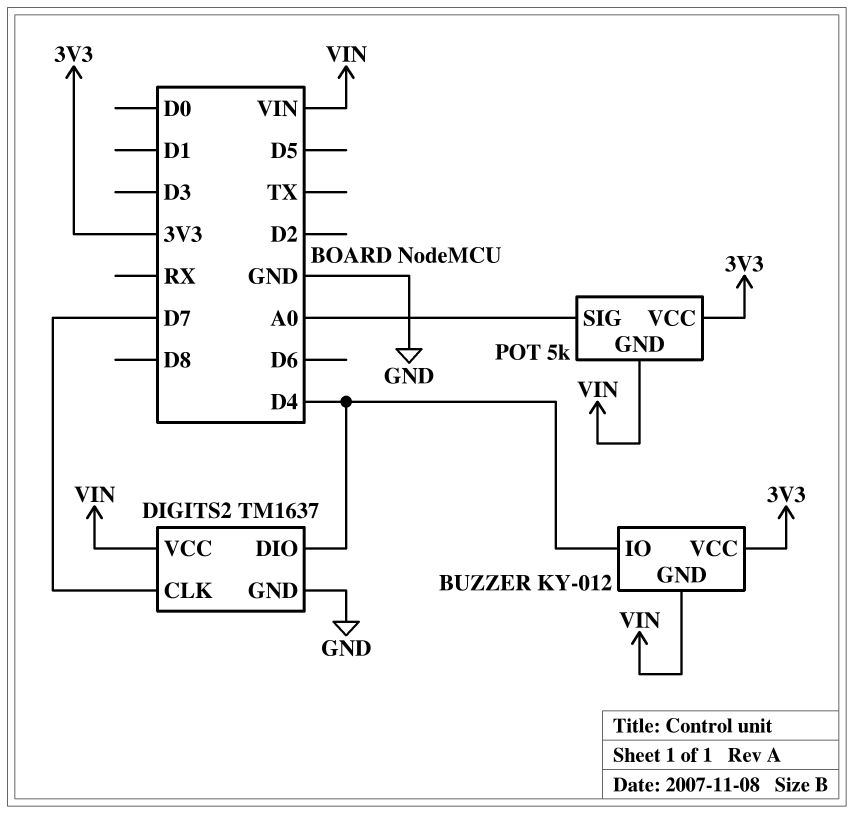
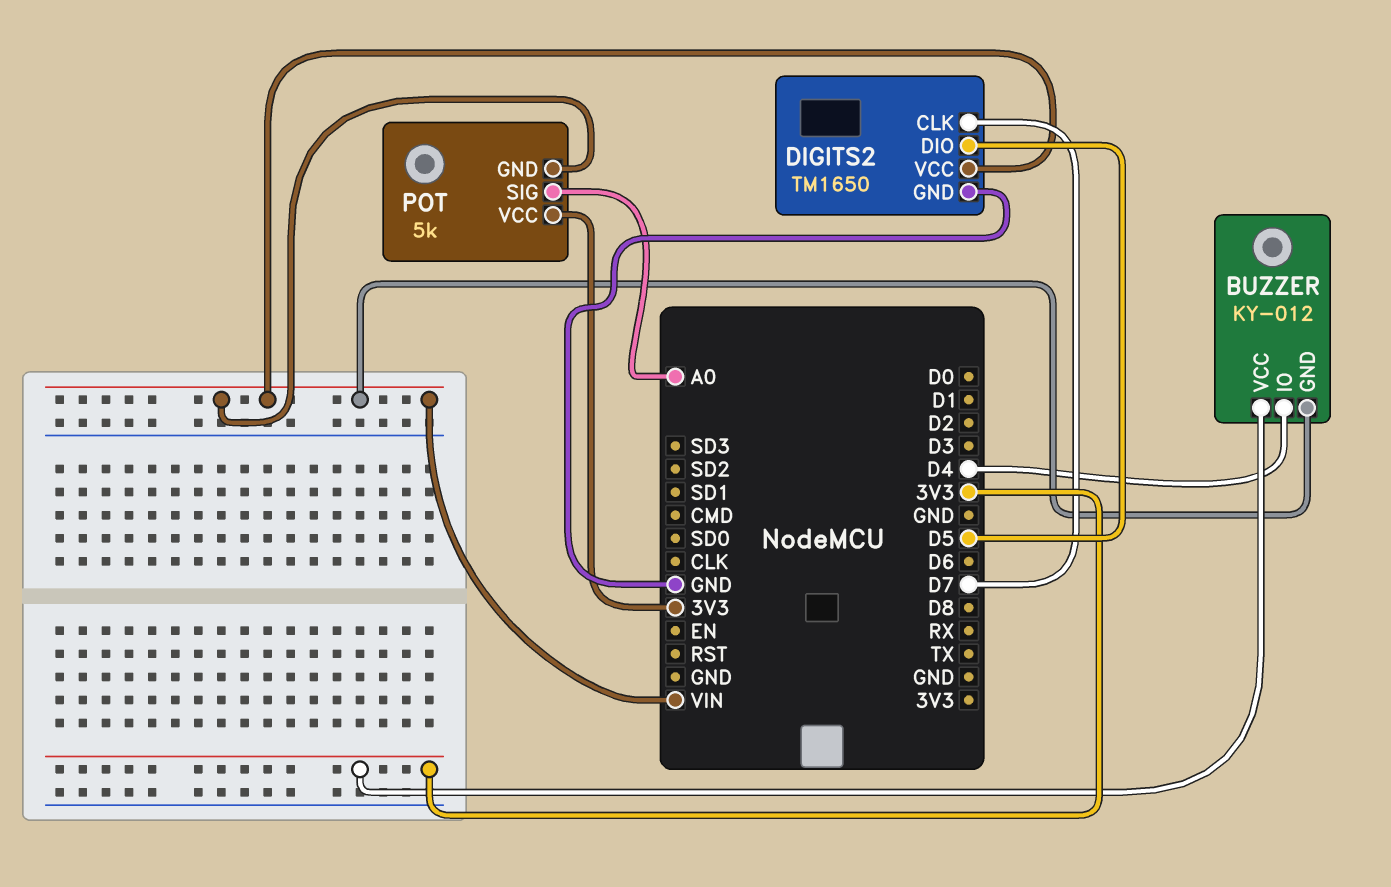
DIGITS2: TM1637 -> TM1650
DIGITS2 pin DIO: D4 -> D5

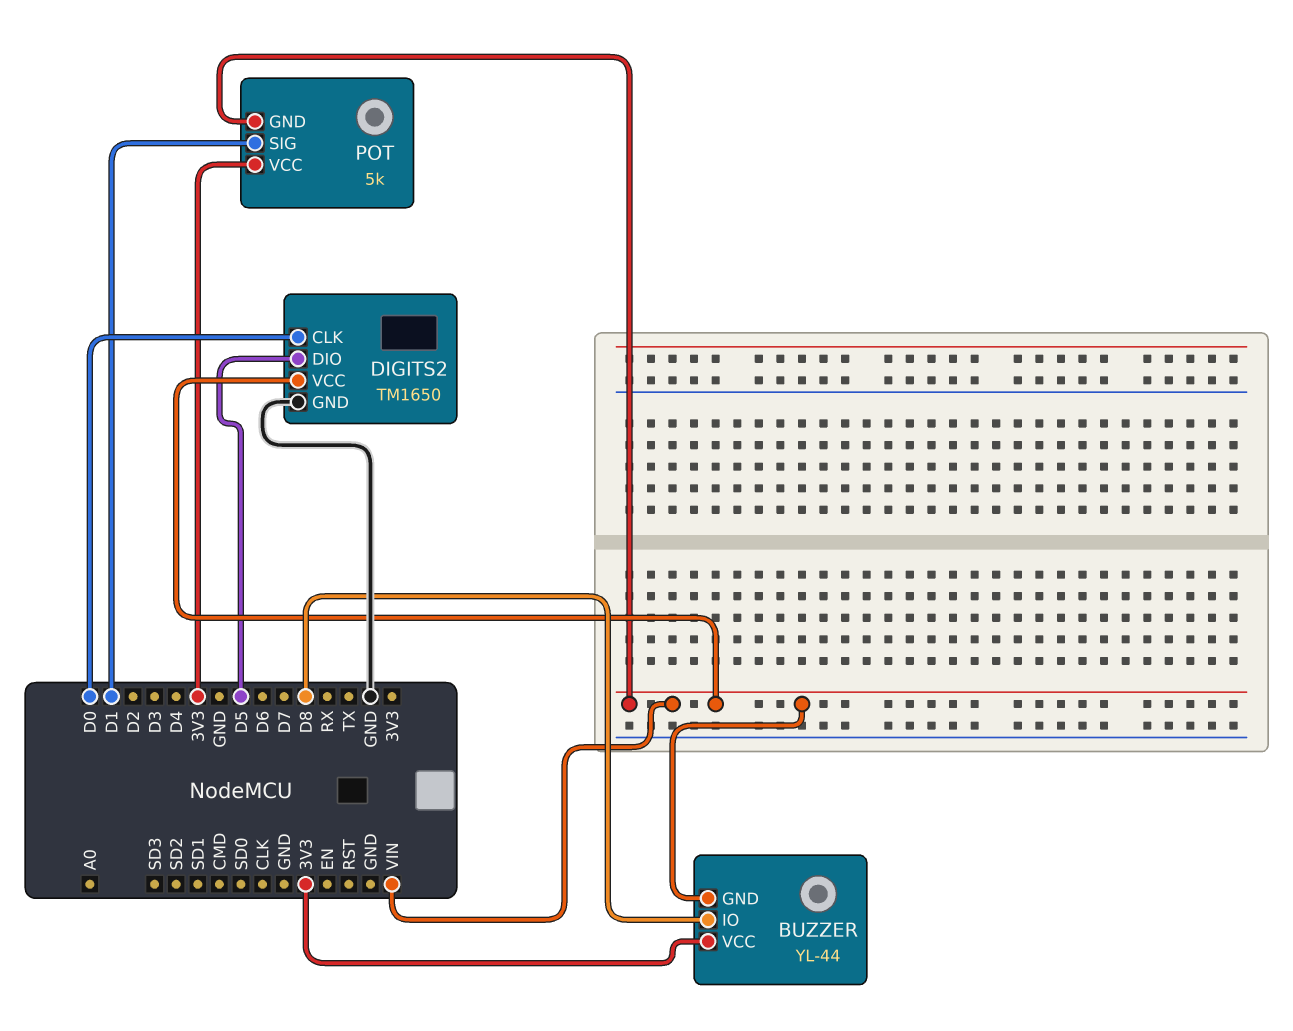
BUZZER: KY-012 -> YL-44
BUZZER pin IO: D4 -> D8
DIGITS2 pin CLK: D7 -> D0
POT pin SIG: A0 -> D1

